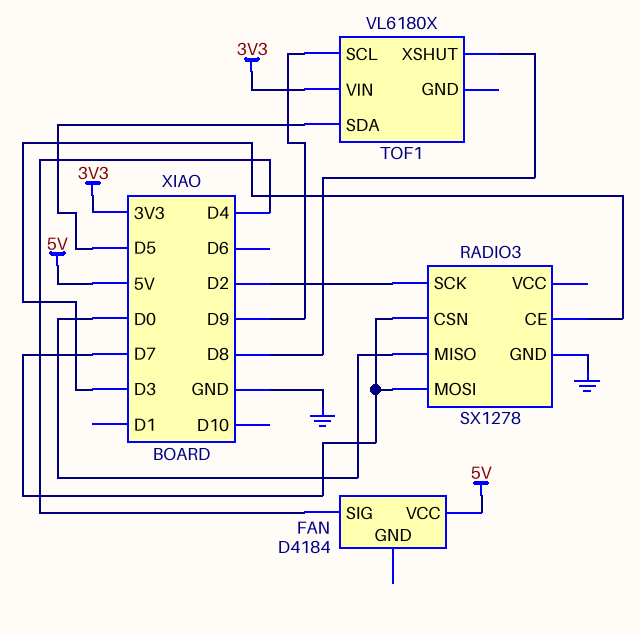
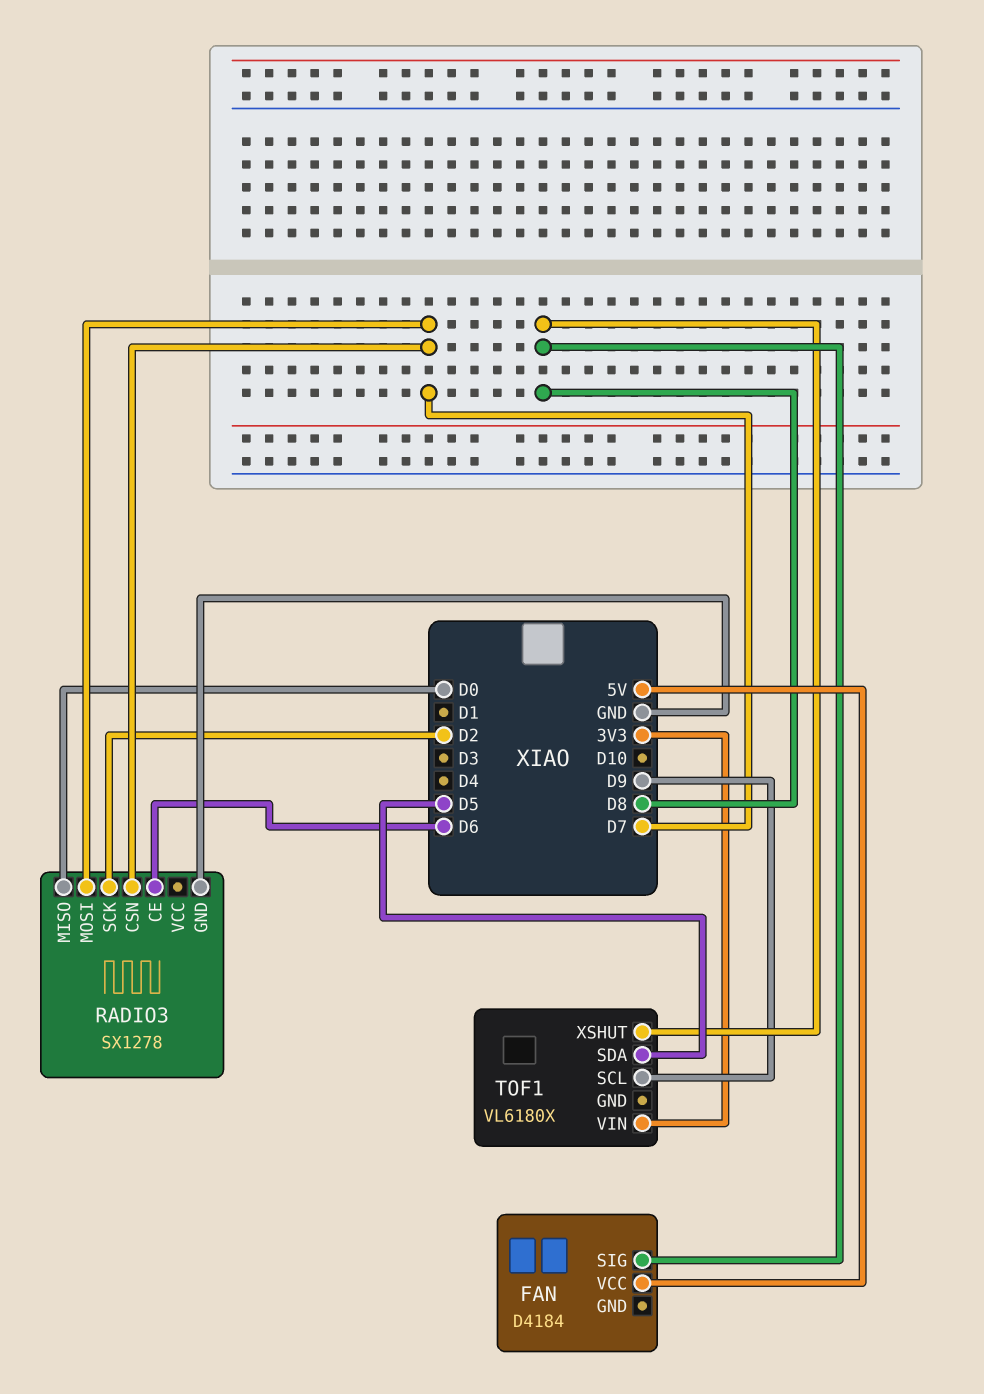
FAN pin SIG: D4 -> D8
RADIO3 pin CE: D3 -> D6

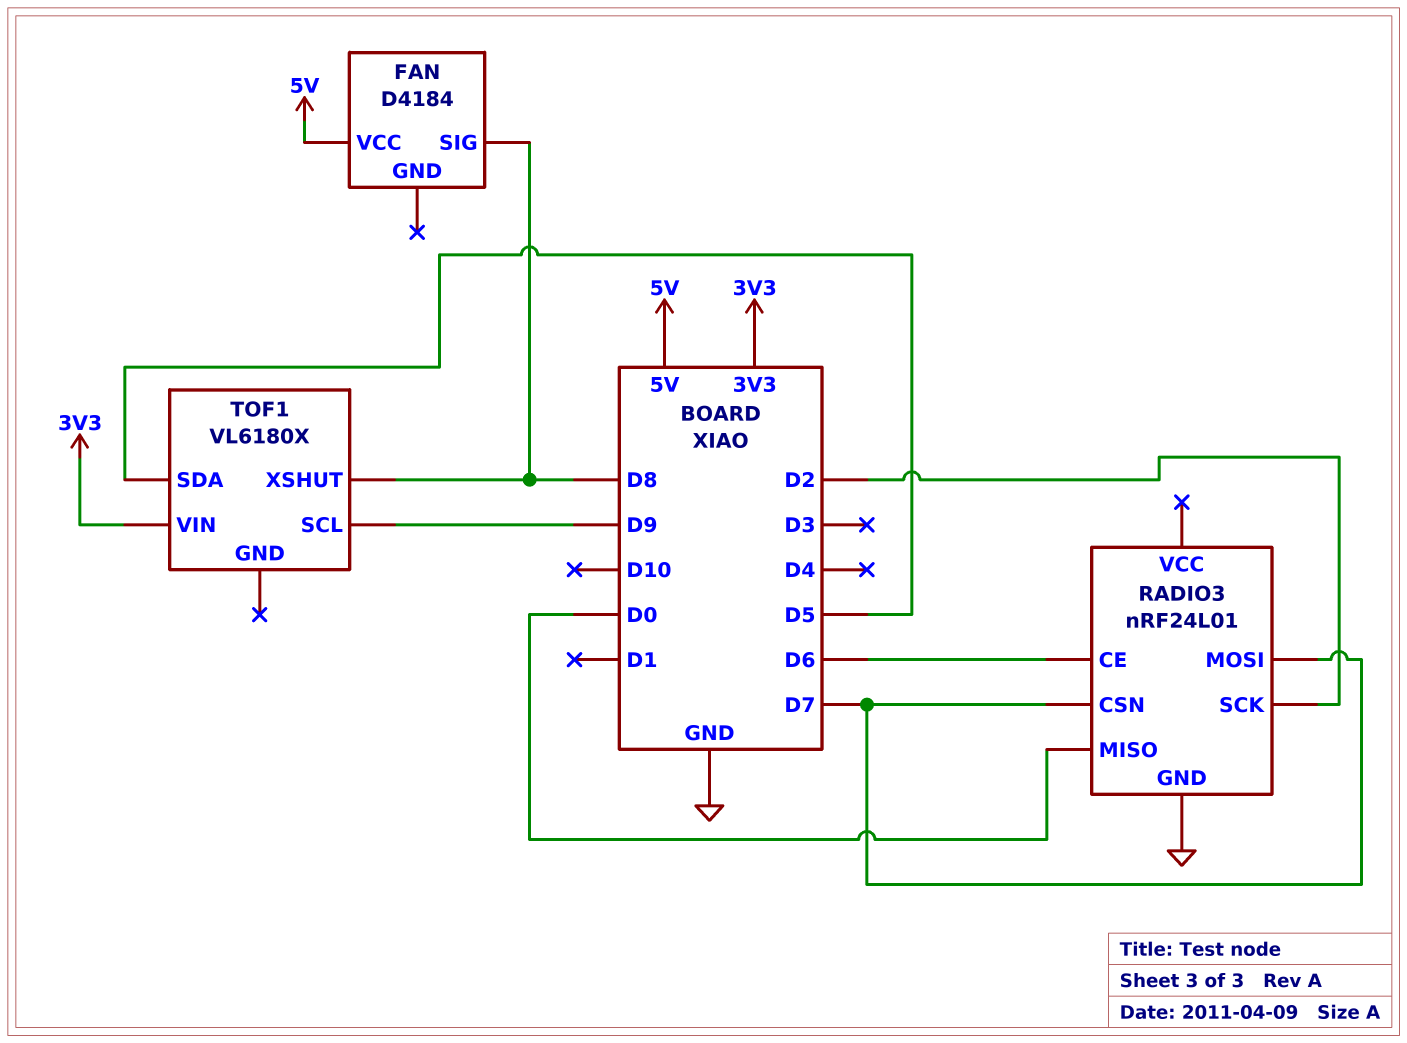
RADIO3: SX1278 -> nRF24L01

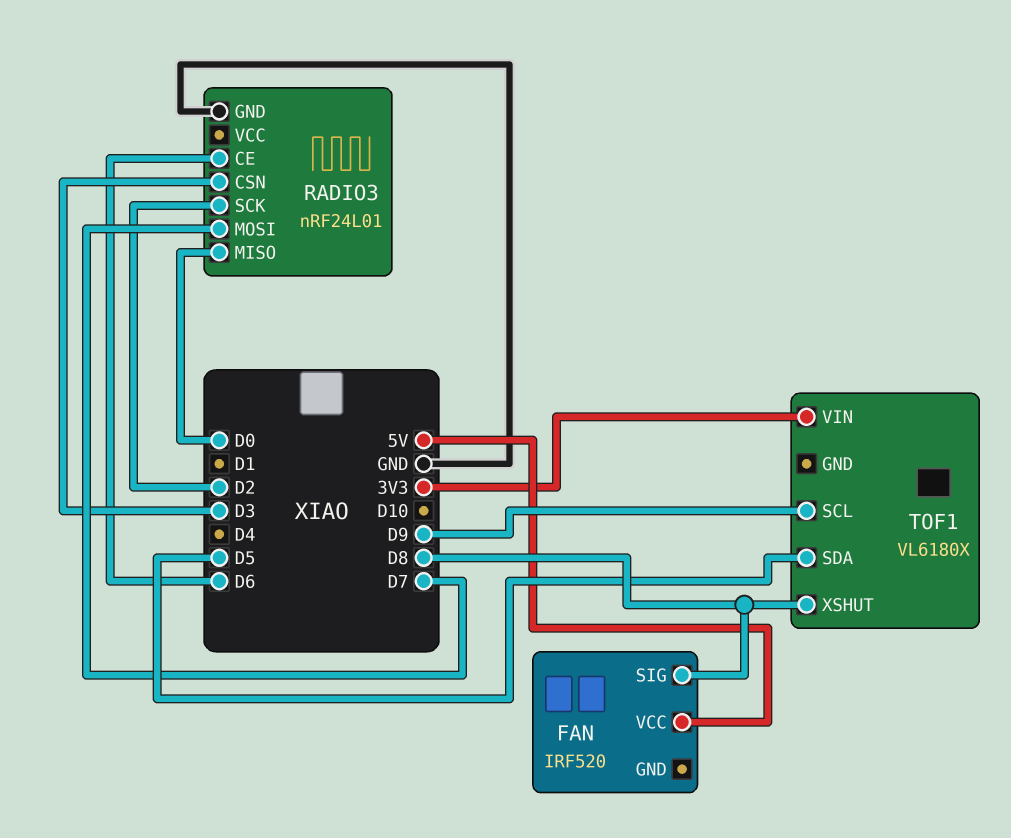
FAN: D4184 -> IRF520
RADIO3 pin CSN: D7 -> D3

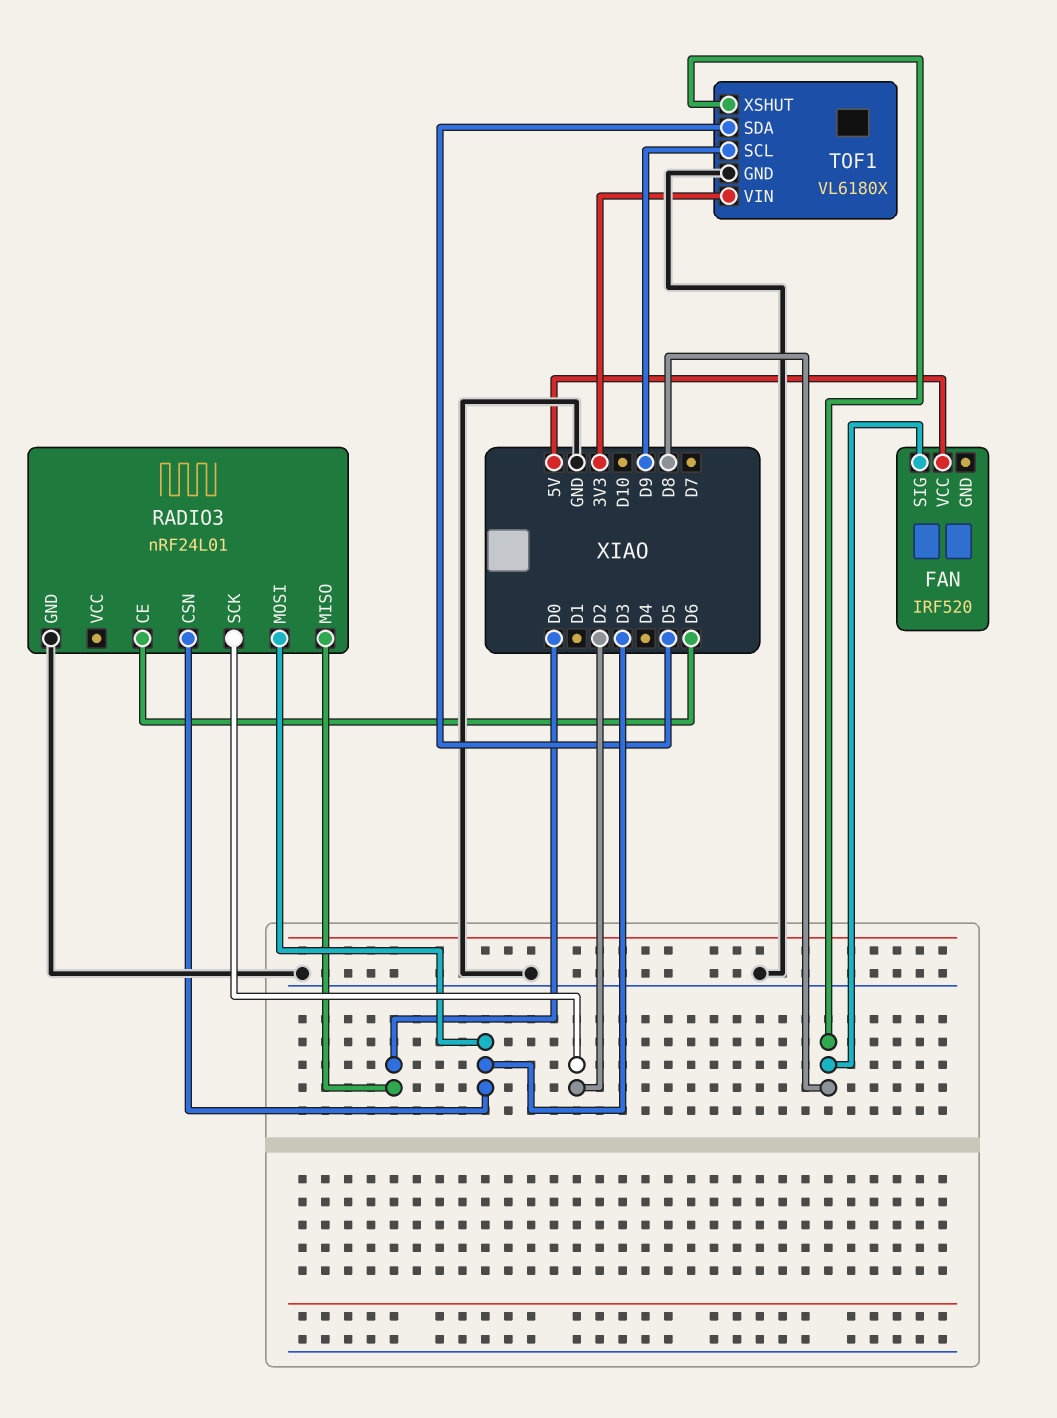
RADIO3 pin MOSI: D7 -> D3
TOF1 pin GND: none -> GND

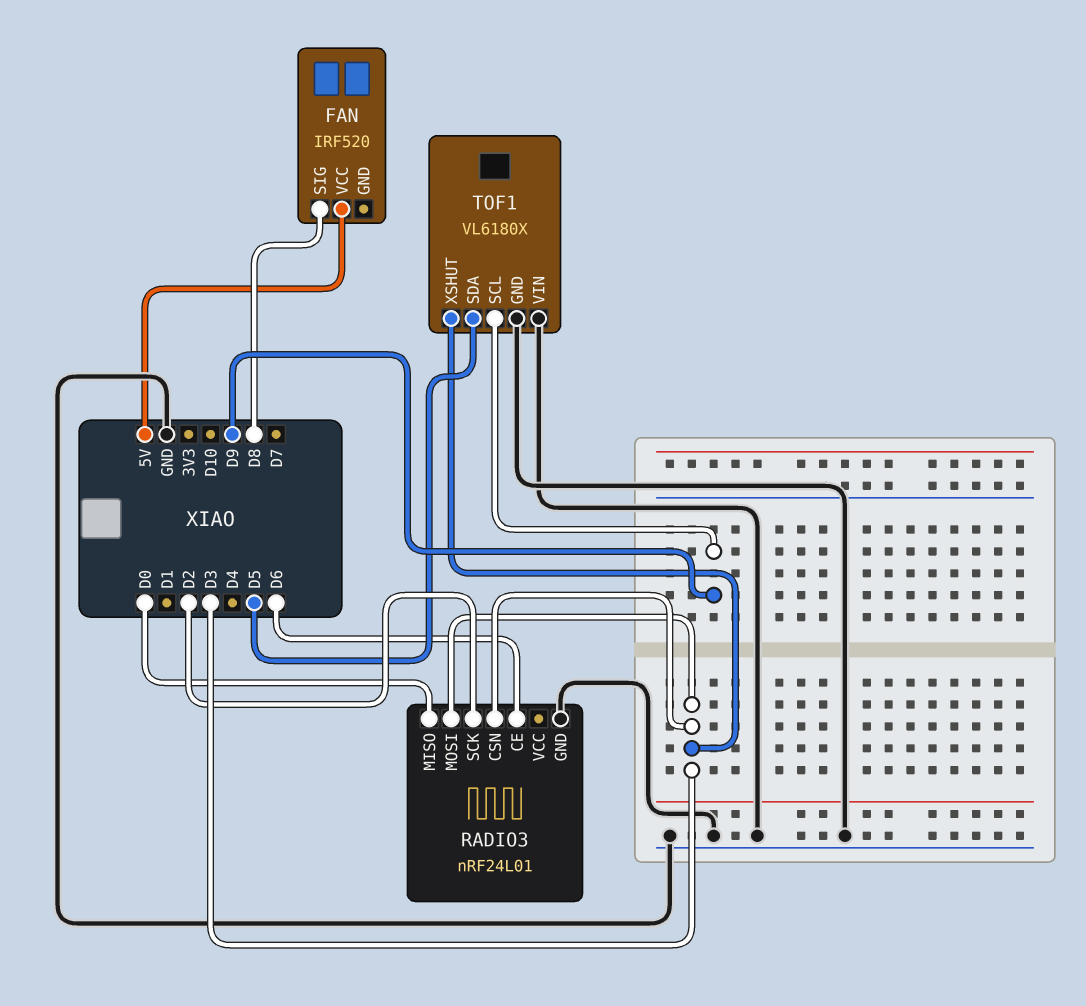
TOF1 pin VIN: 3V3 -> GND
TOF1 pin XSHUT: D8 -> D3

